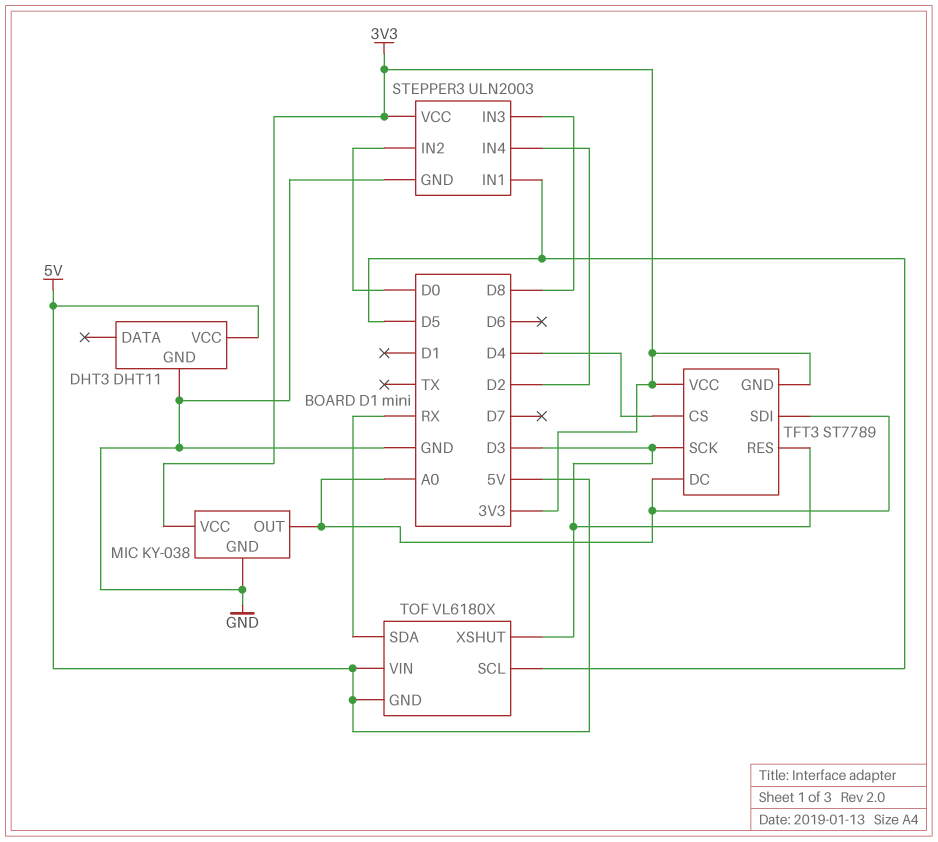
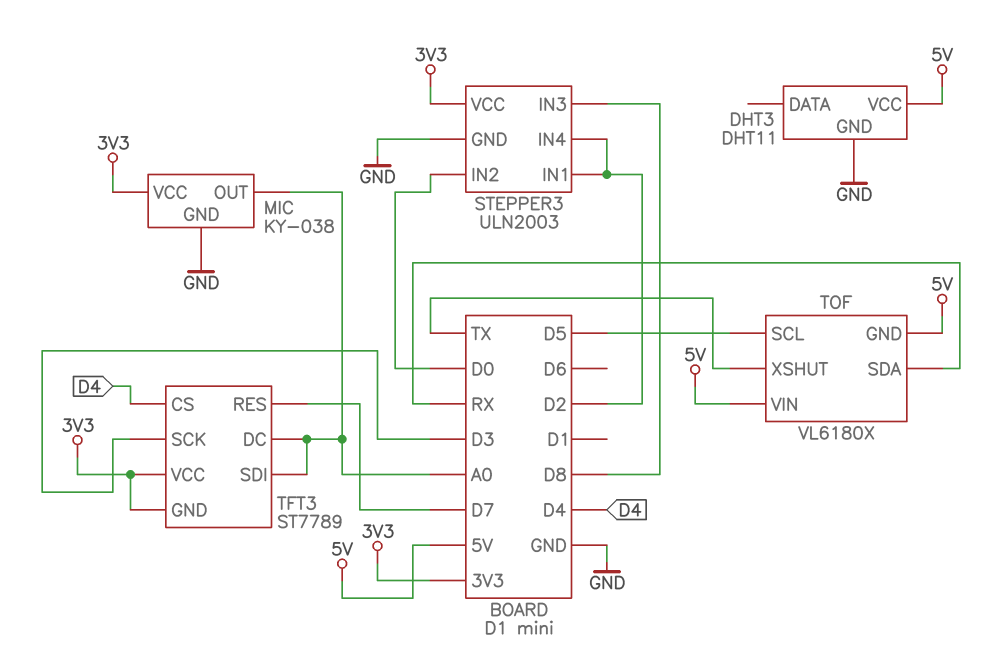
STEPPER3 pin IN1: D5 -> D2
TFT3 pin RES: D3 -> D7
TOF pin XSHUT: D3 -> TX

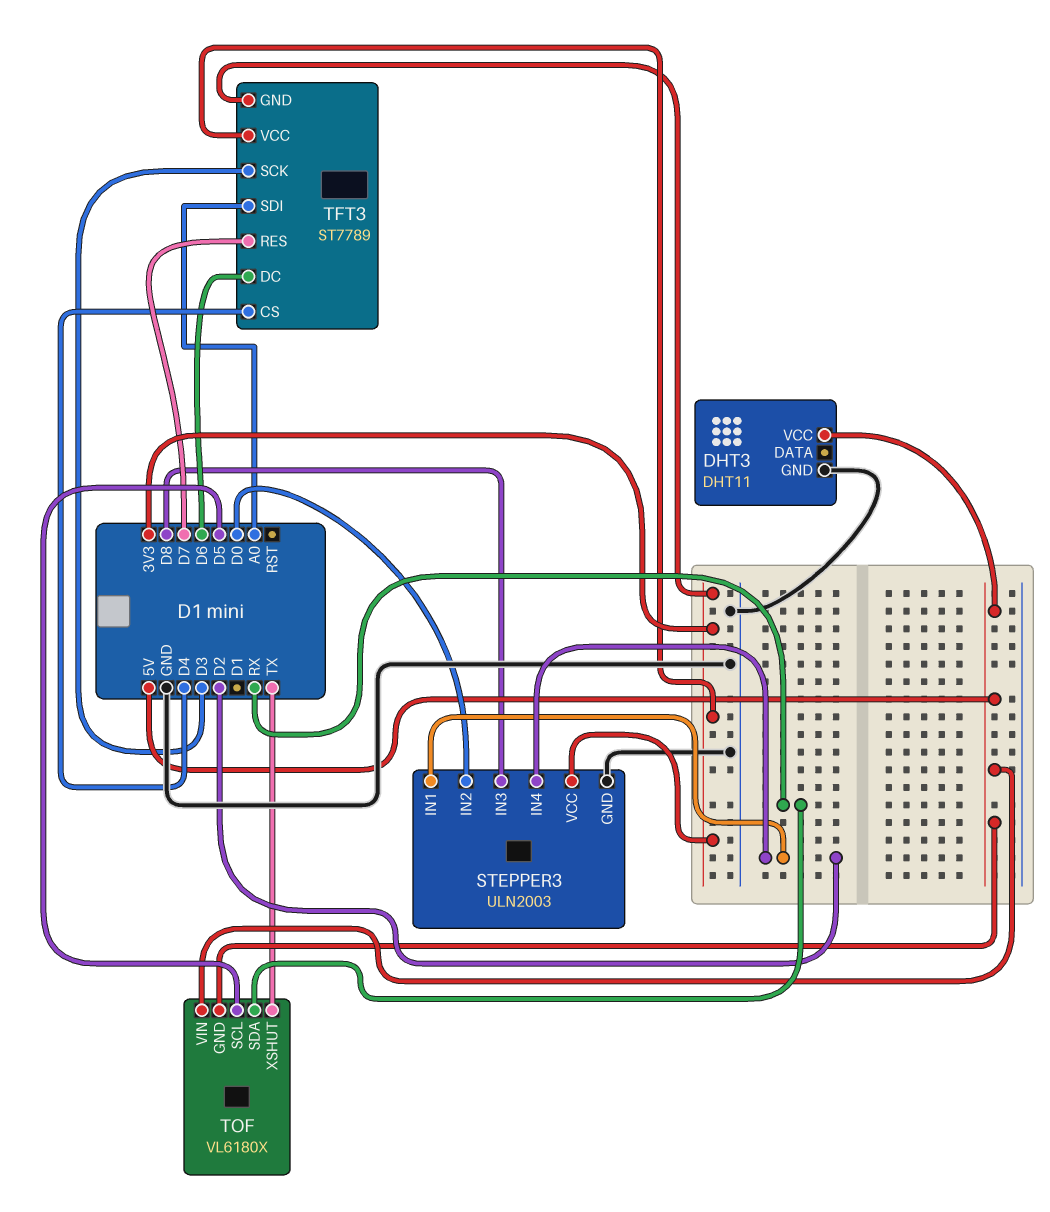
MIC: KY-038 -> none
MIC pin GND: GND -> none
MIC pin OUT: A0 -> none
MIC pin VCC: 3V3 -> none
TFT3 pin DC: A0 -> D6

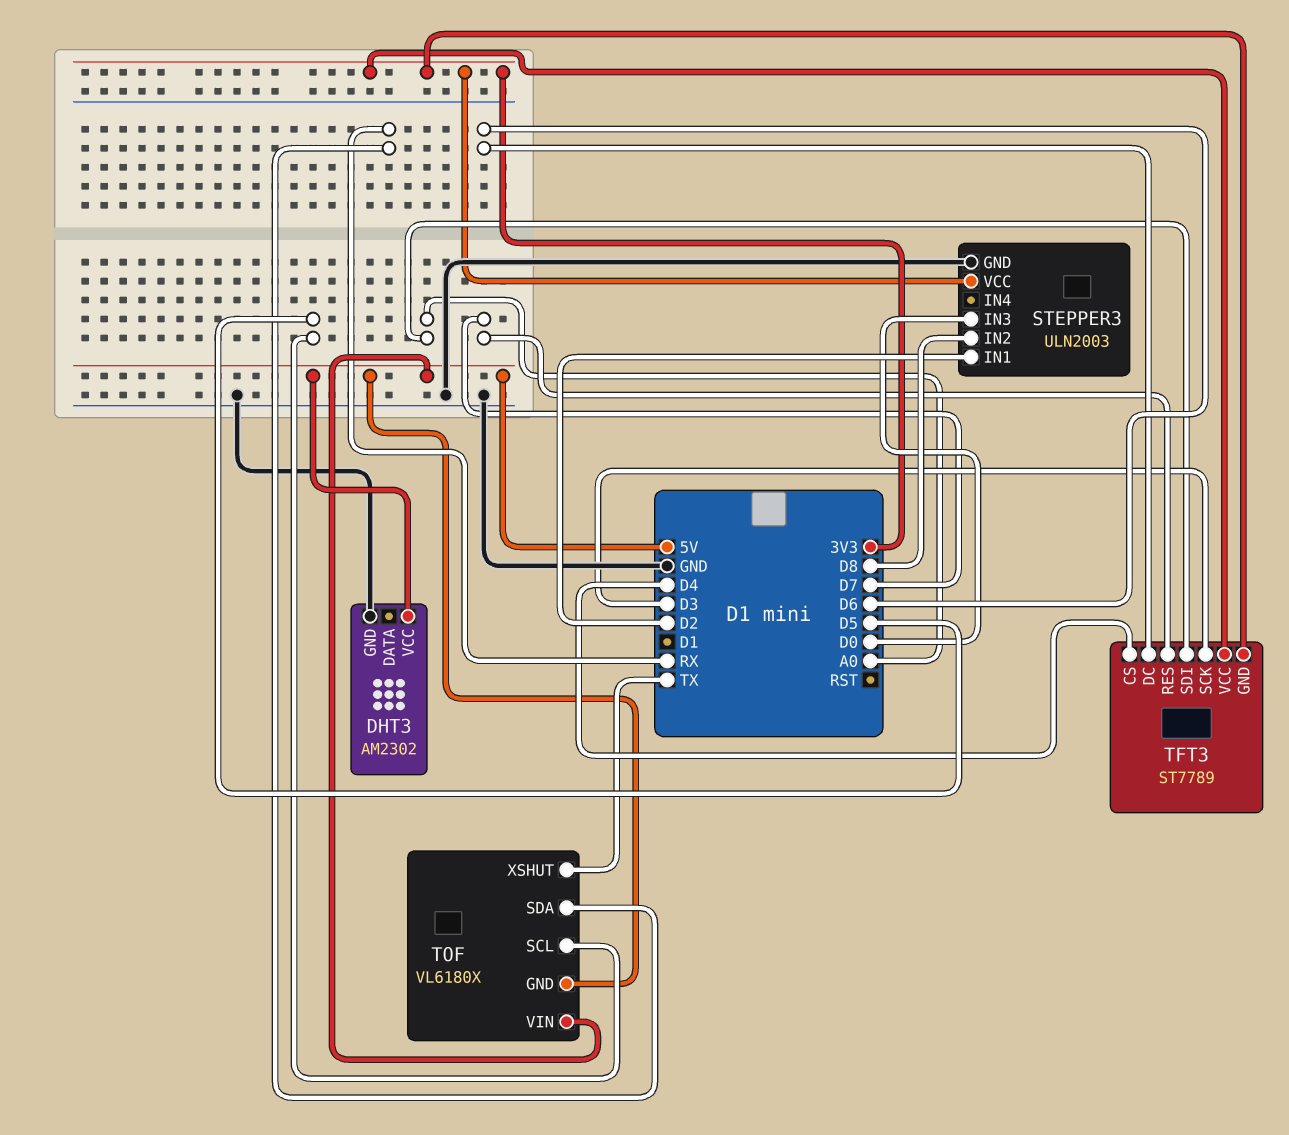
DHT3: DHT11 -> AM2302
STEPPER3 pin IN2: D0 -> D8
STEPPER3 pin IN3: D8 -> D0
STEPPER3 pin IN4: D2 -> none

